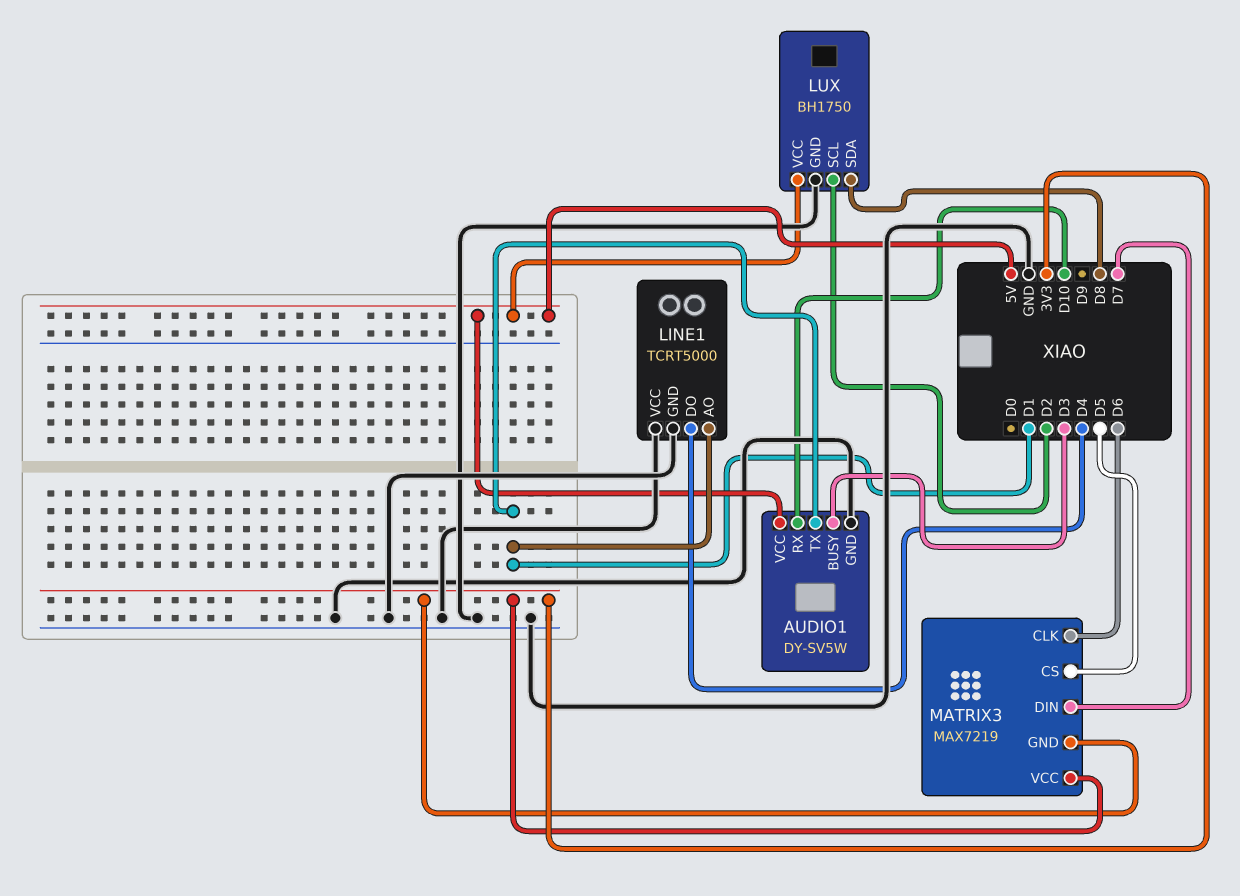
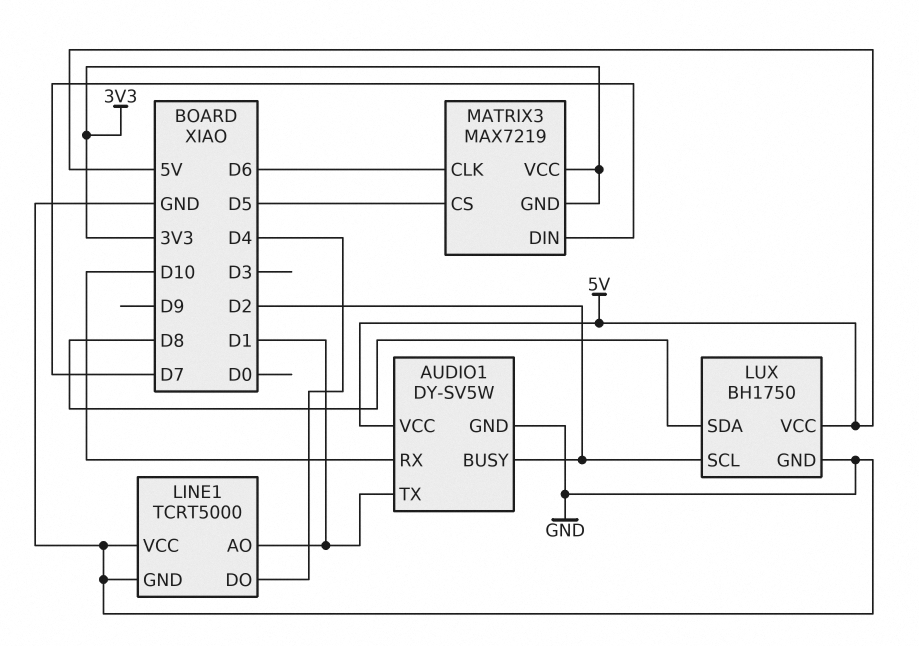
AUDIO1 pin BUSY: D3 -> D2

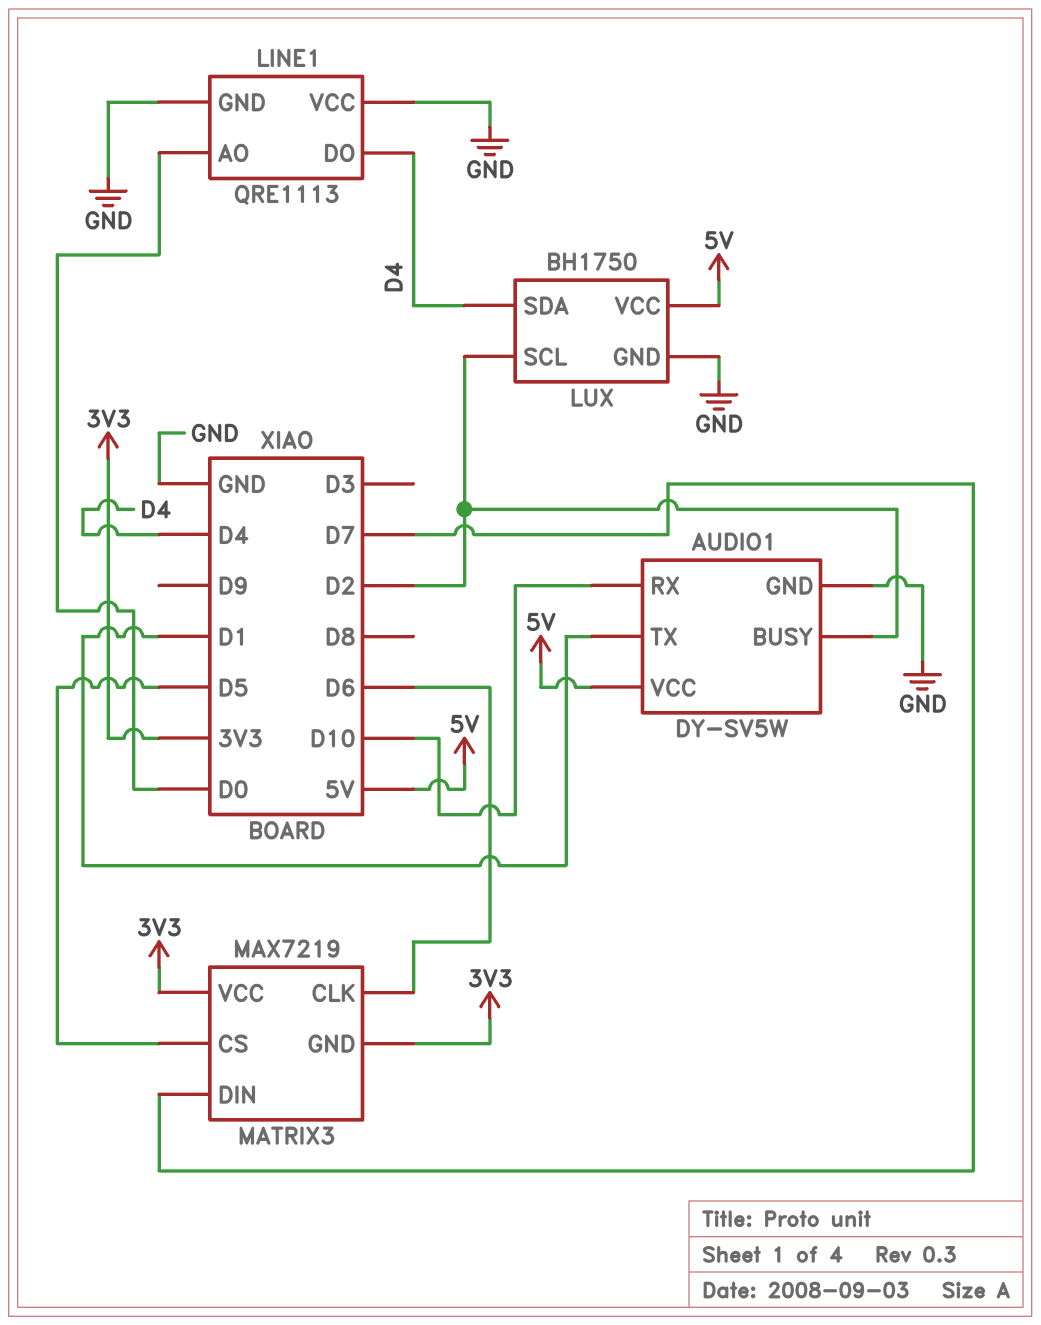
LINE1: TCRT5000 -> QRE1113
LINE1 pin AO: D1 -> D0
LUX pin SDA: D8 -> D4

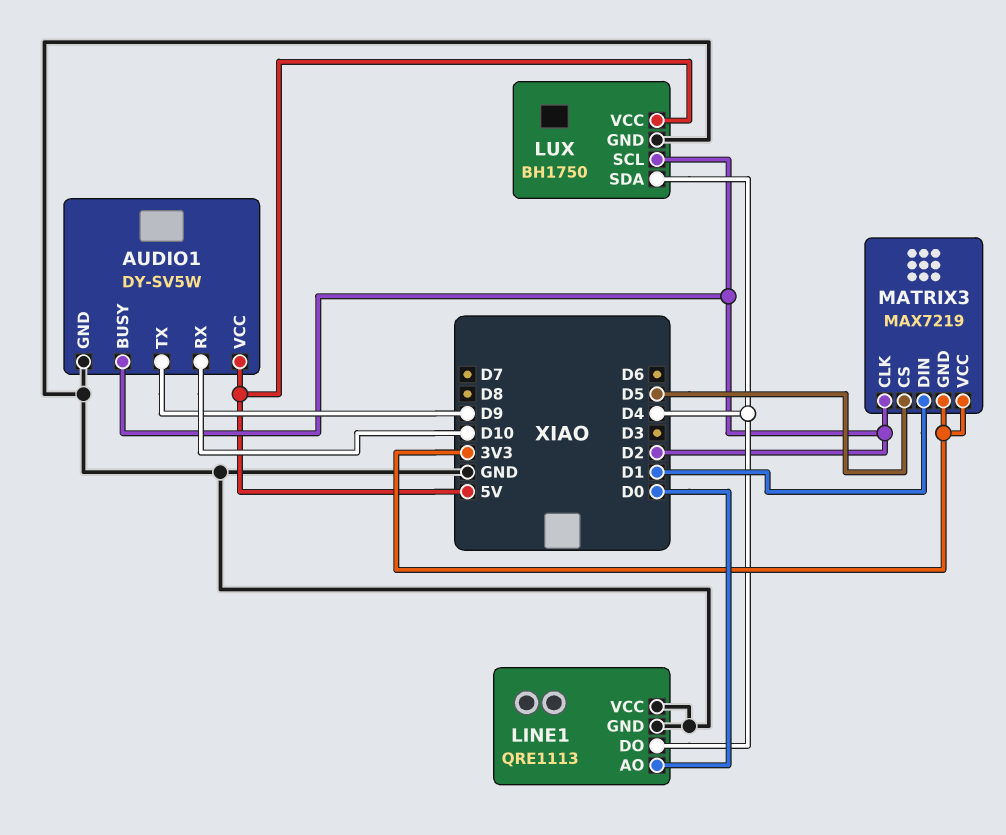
AUDIO1 pin TX: D1 -> D9
MATRIX3 pin CLK: D6 -> D2
MATRIX3 pin DIN: D7 -> D1

